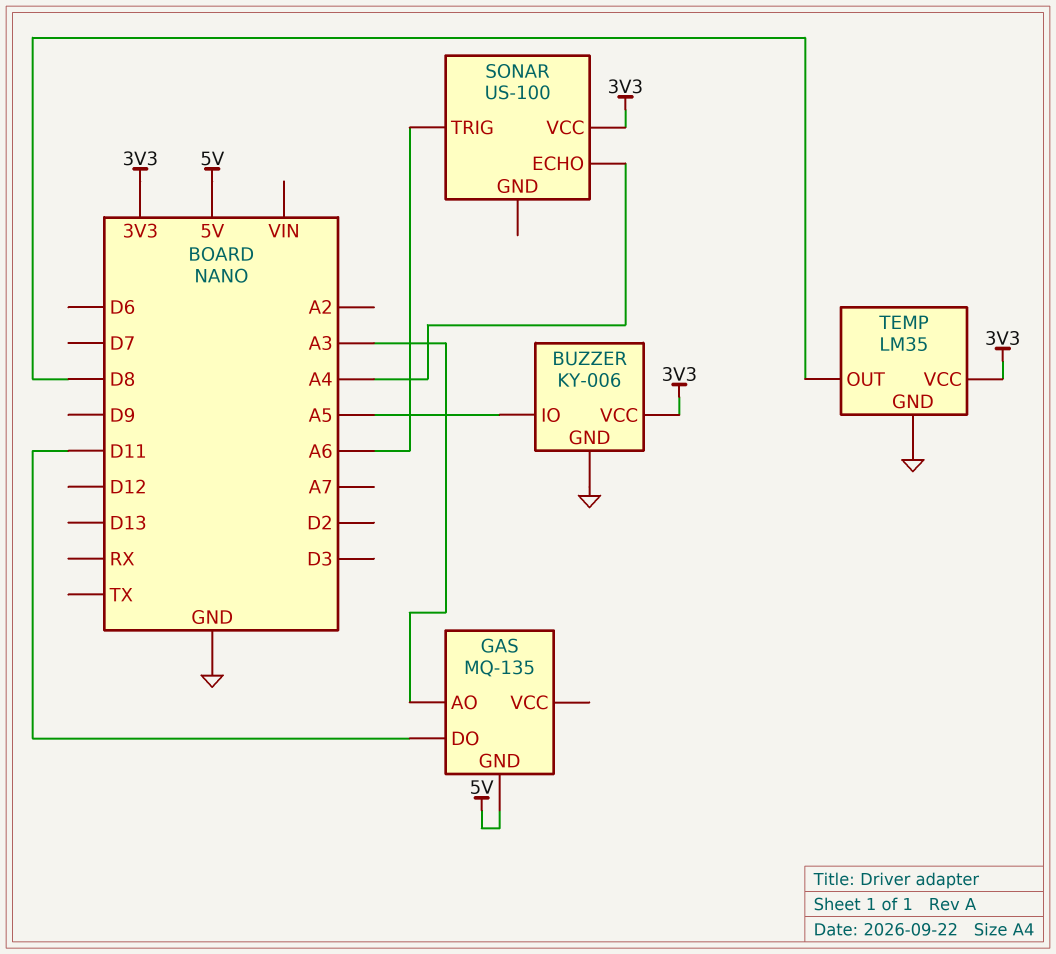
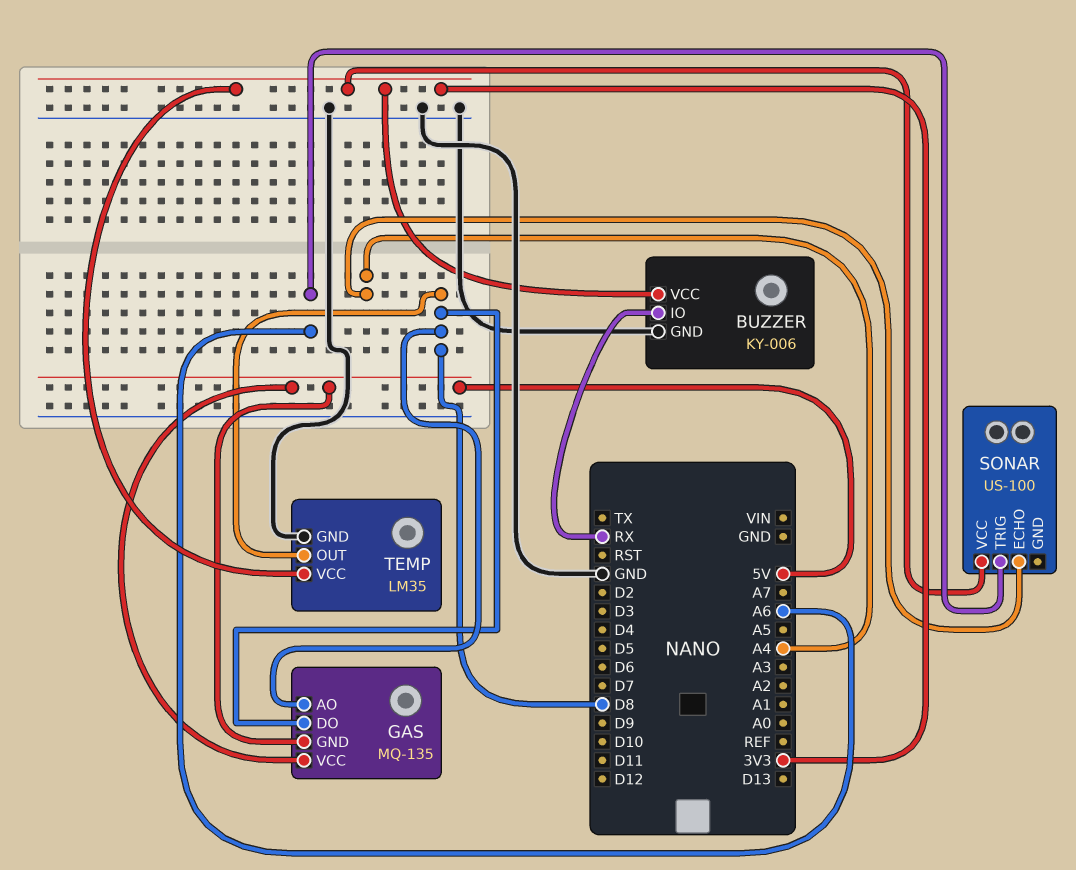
BUZZER pin IO: A5 -> RX
GAS pin AO: A3 -> D8
GAS pin DO: D11 -> D8
GAS pin VCC: none -> 5V

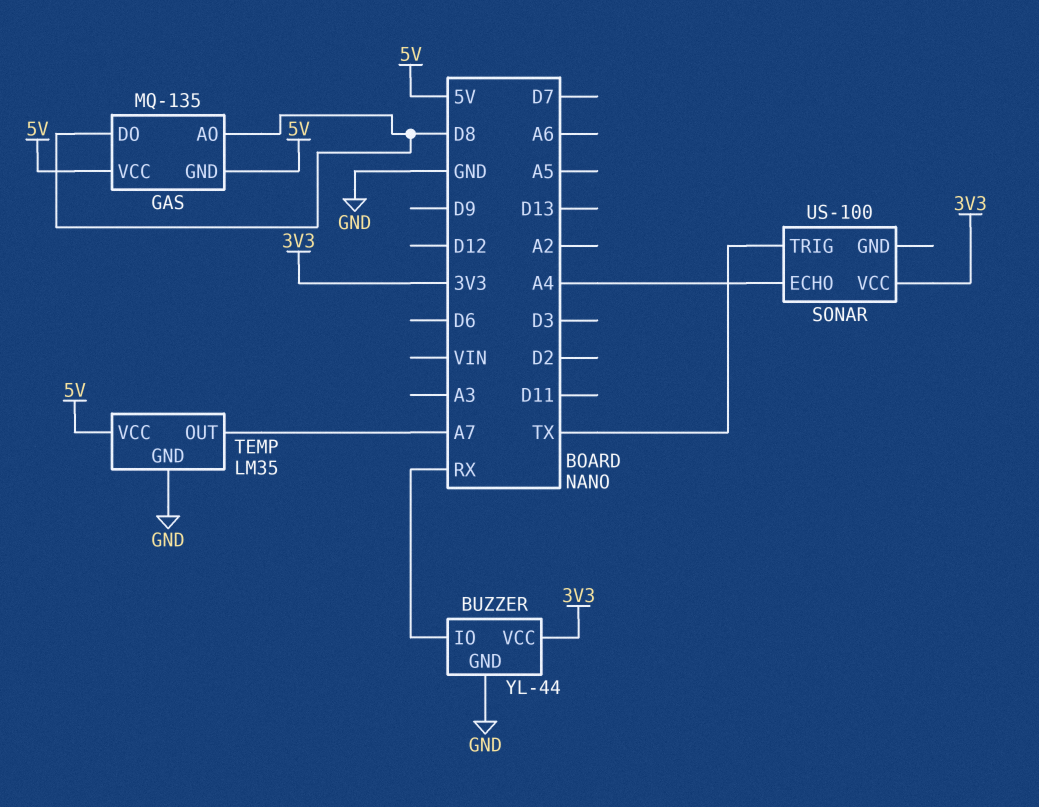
BUZZER: KY-006 -> YL-44
SONAR pin TRIG: A6 -> TX
TEMP pin OUT: D8 -> A7
TEMP pin VCC: 3V3 -> 5V

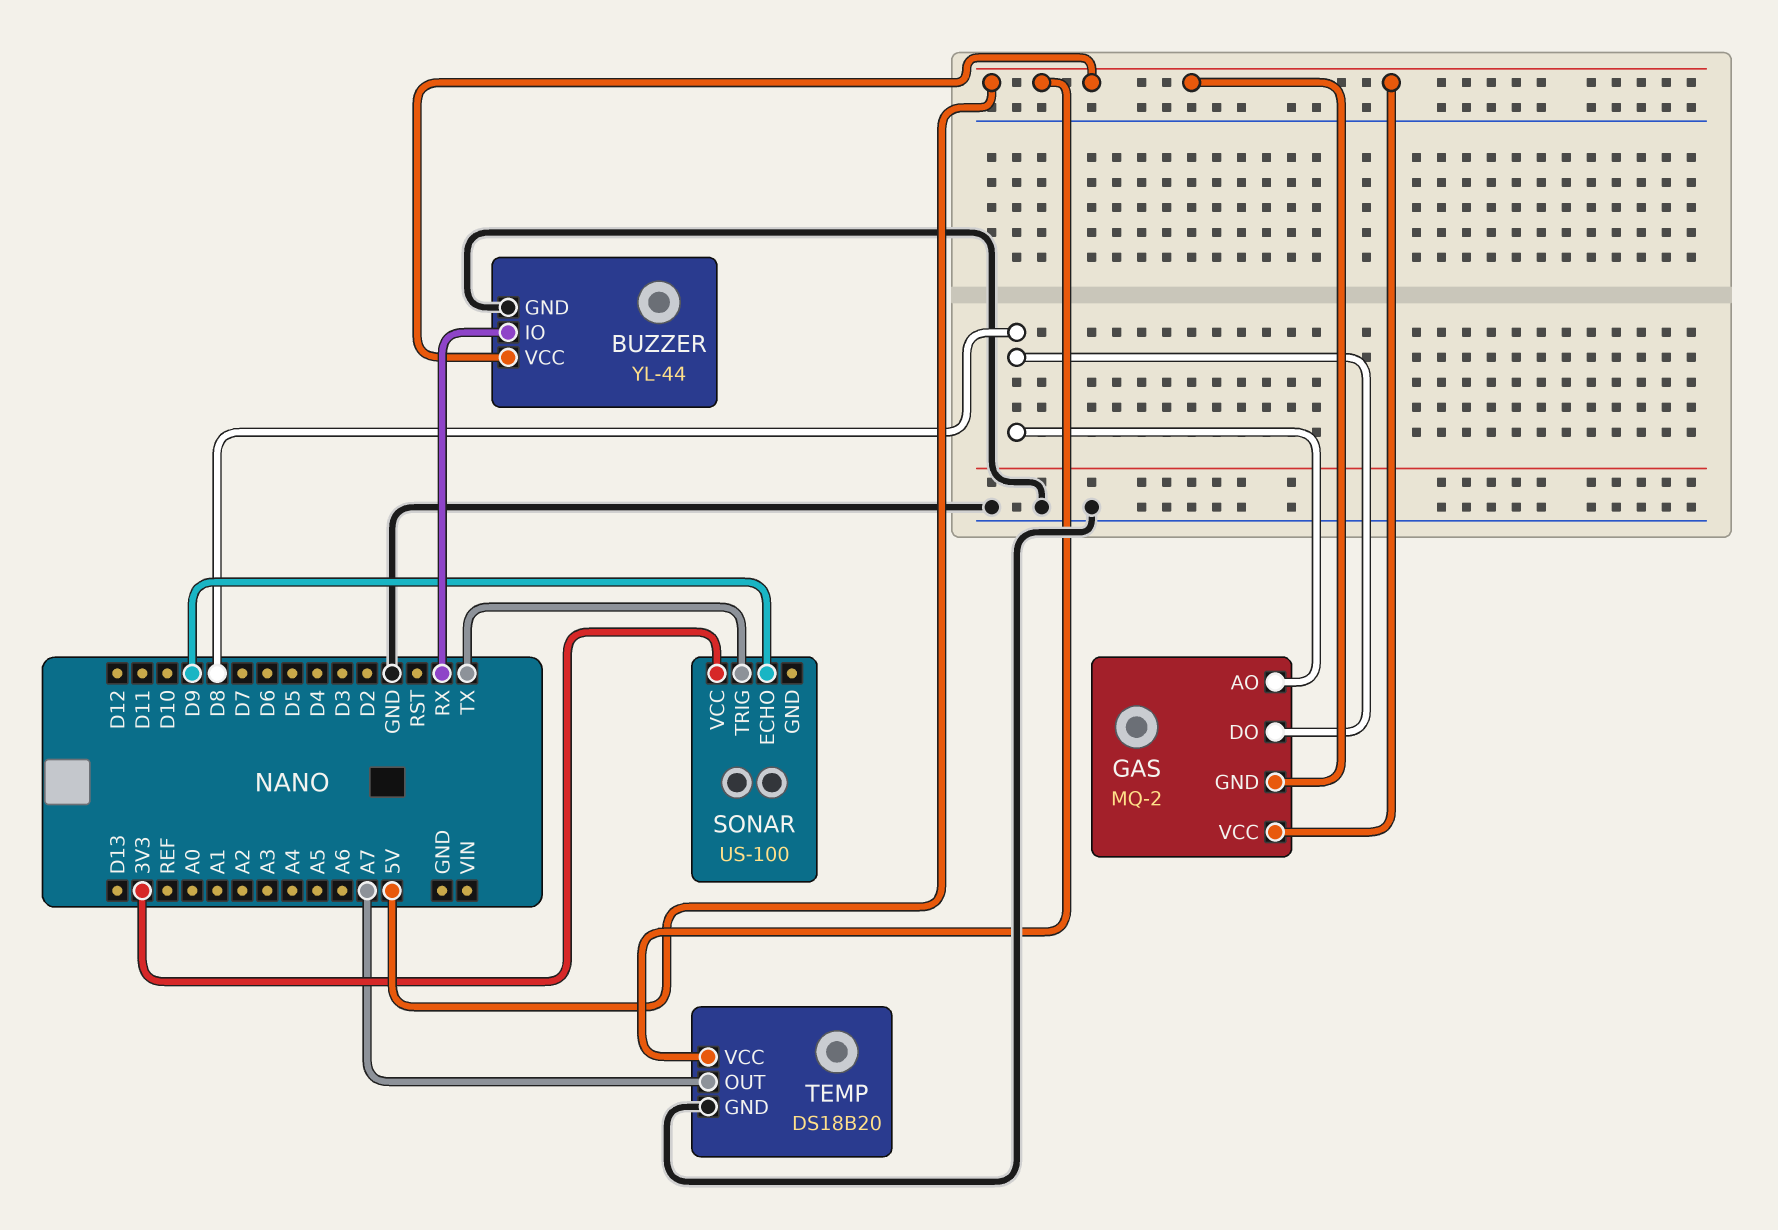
BUZZER pin VCC: 3V3 -> 5V
GAS: MQ-135 -> MQ-2
SONAR pin ECHO: A4 -> D9
TEMP: LM35 -> DS18B20

